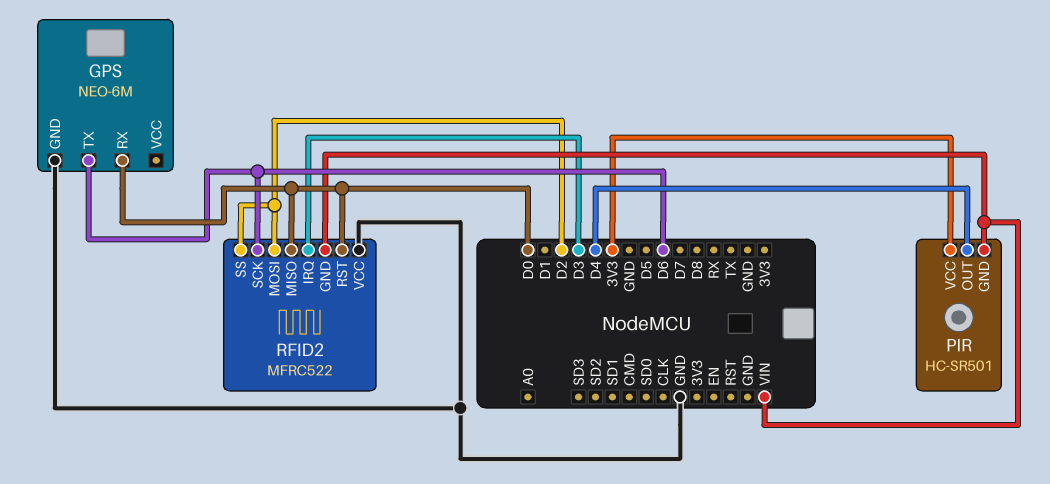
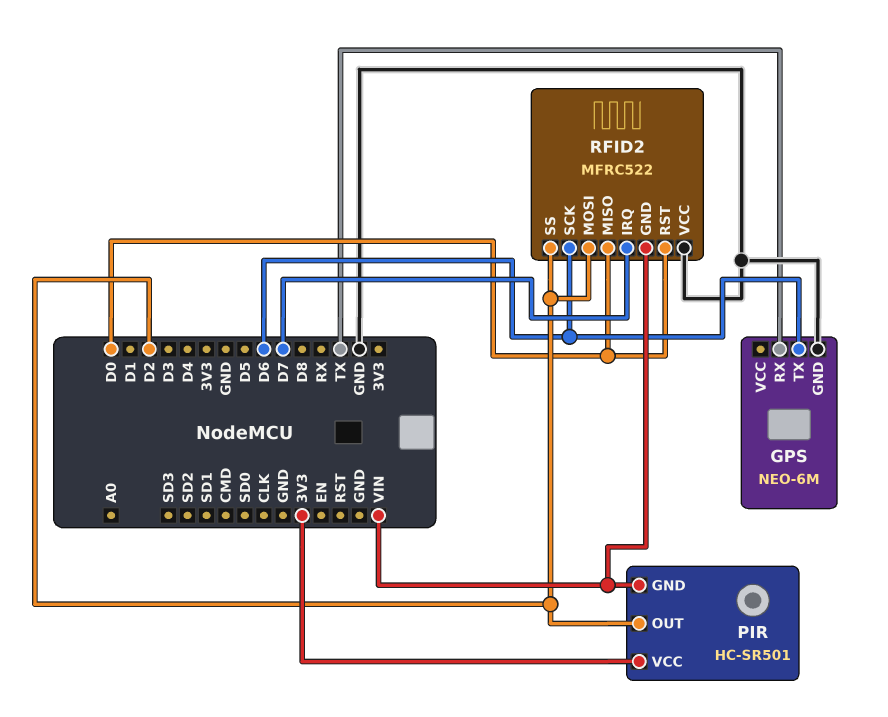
GPS pin RX: D0 -> TX
PIR pin OUT: D4 -> D2
RFID2 pin IRQ: D3 -> D7

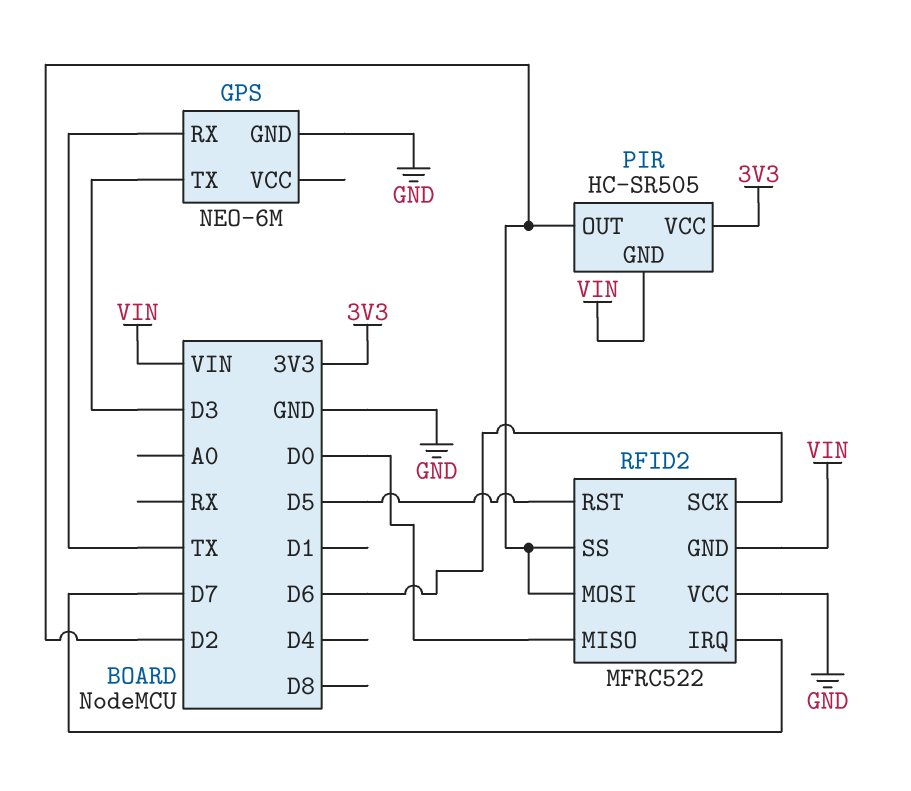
GPS pin TX: D6 -> D3
PIR: HC-SR501 -> HC-SR505
RFID2 pin RST: D0 -> D5

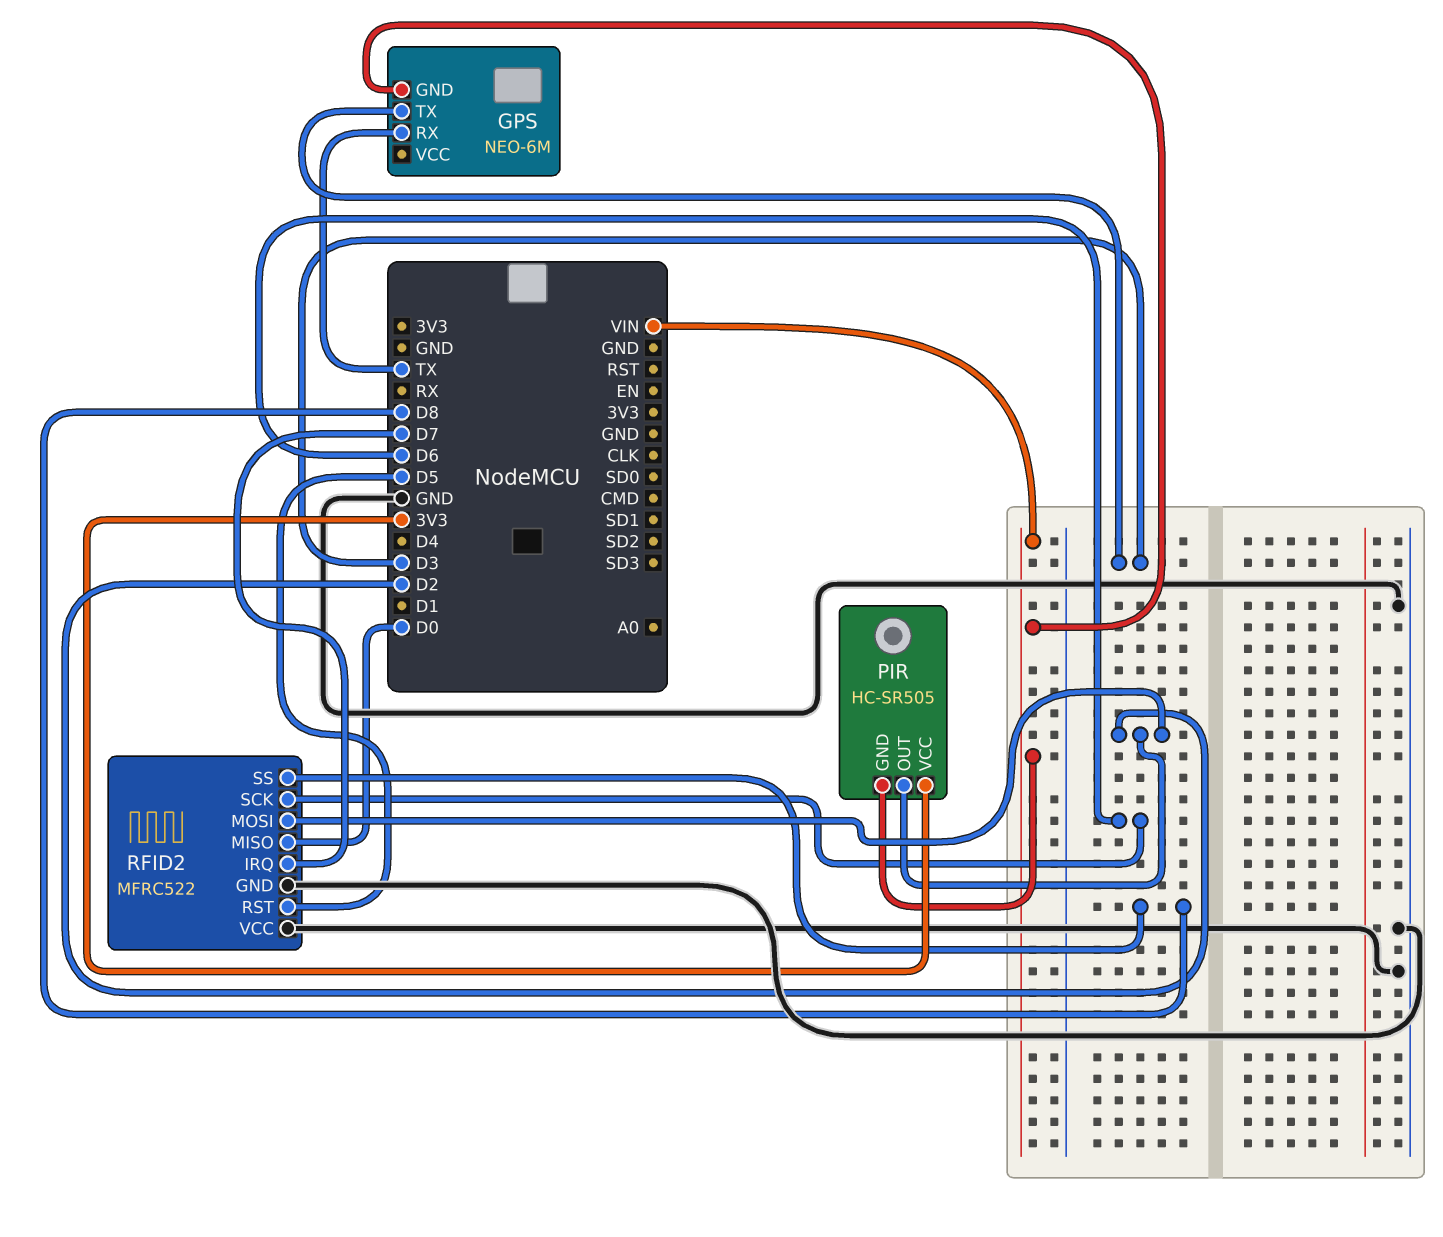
GPS pin GND: GND -> VIN
RFID2 pin GND: VIN -> GND
RFID2 pin SS: D2 -> D8

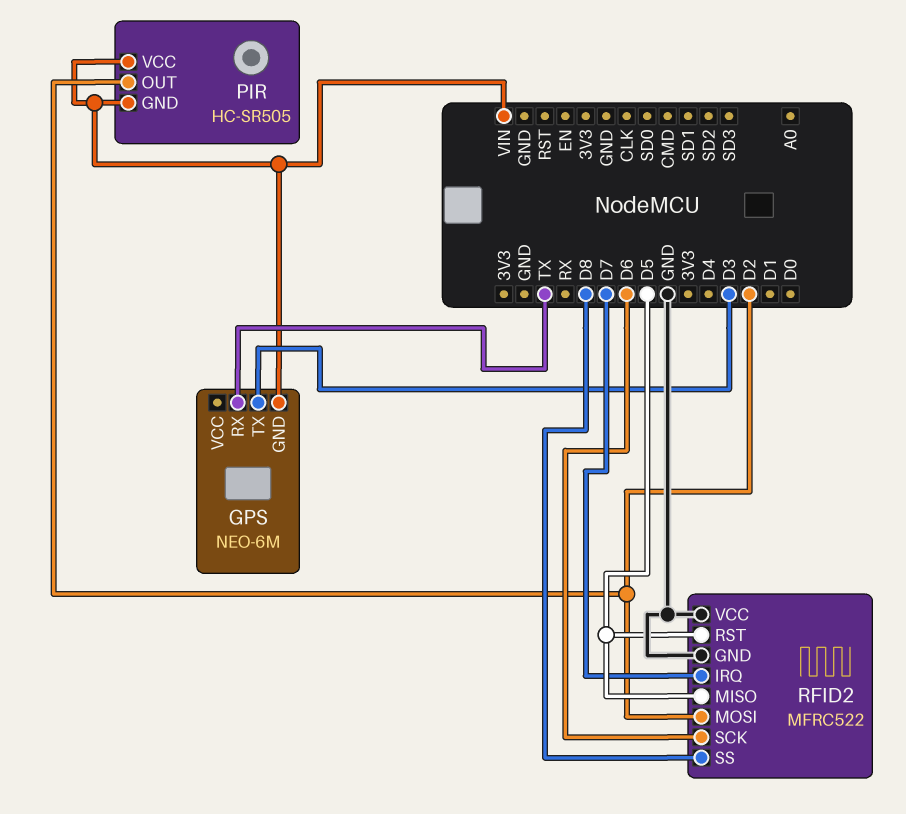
PIR pin VCC: 3V3 -> VIN
RFID2 pin MISO: D0 -> D5

